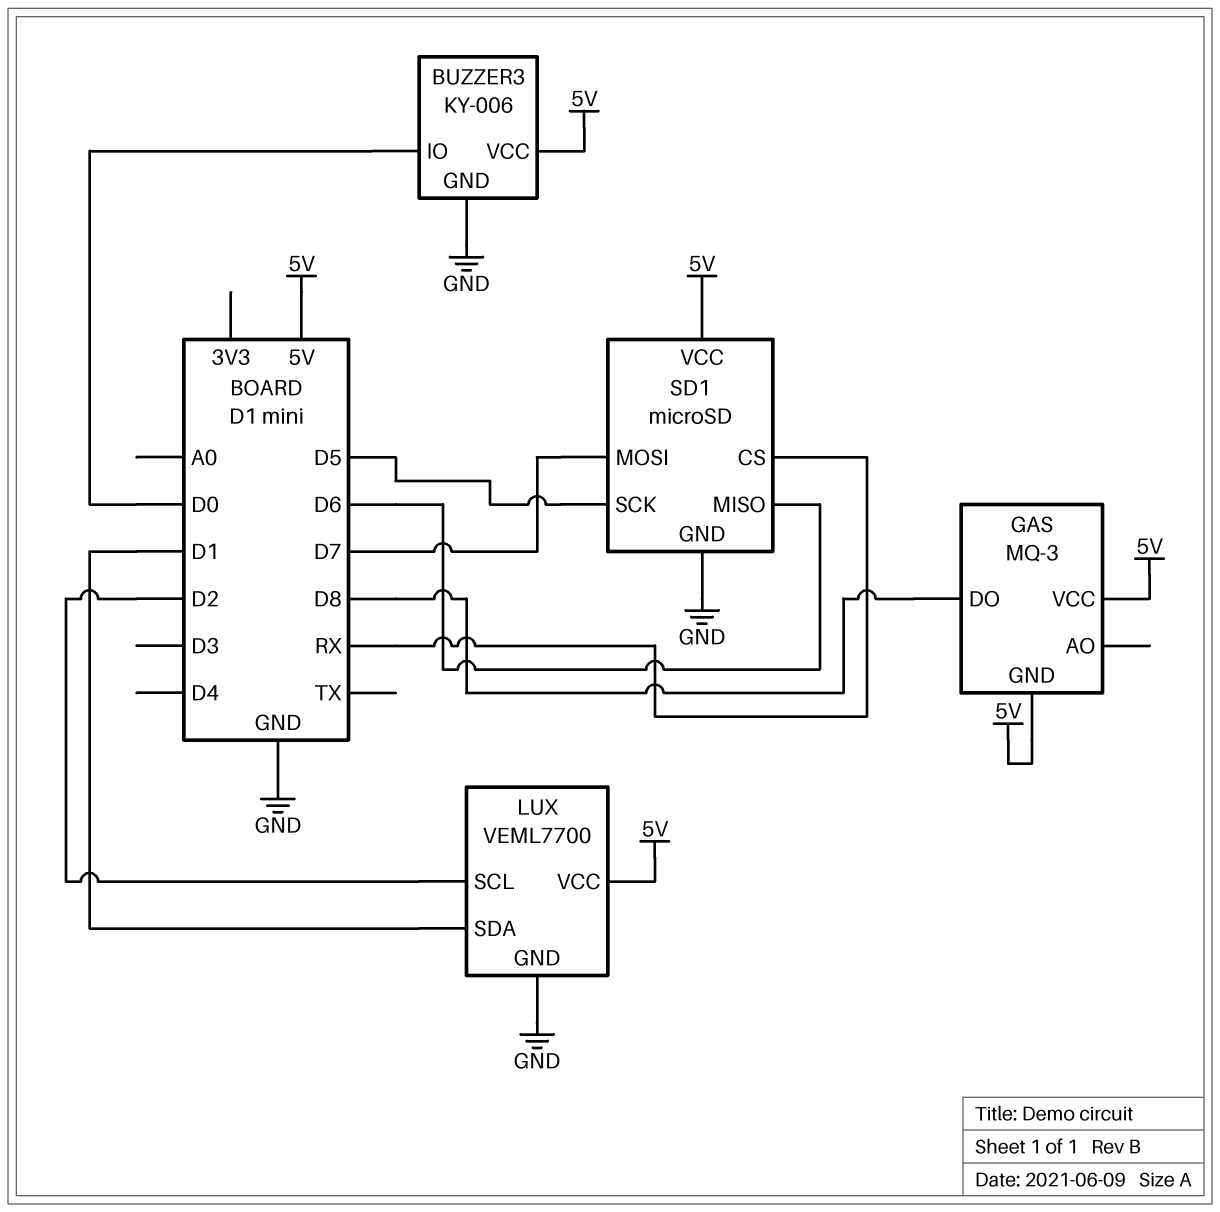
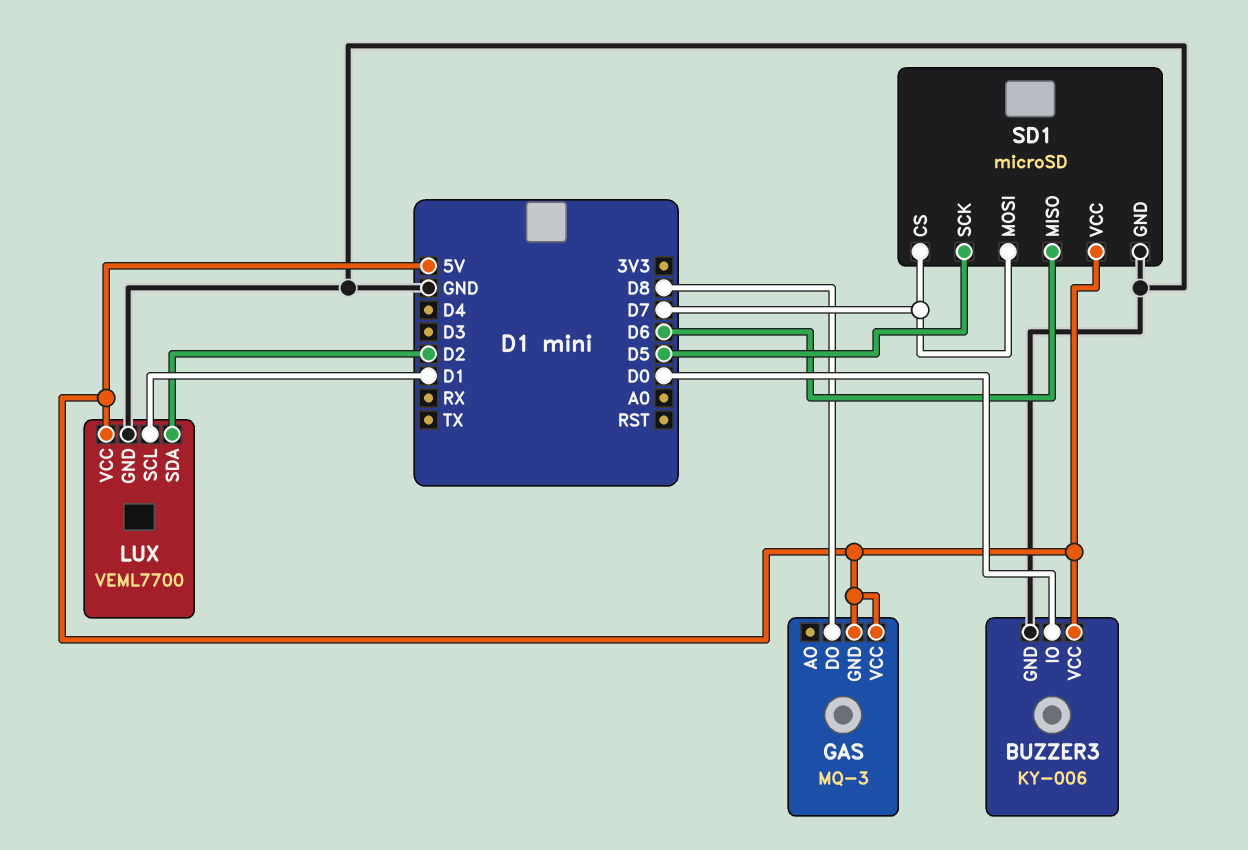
LUX pin SCL: D2 -> D1
LUX pin SDA: D1 -> D2
SD1 pin CS: RX -> D7

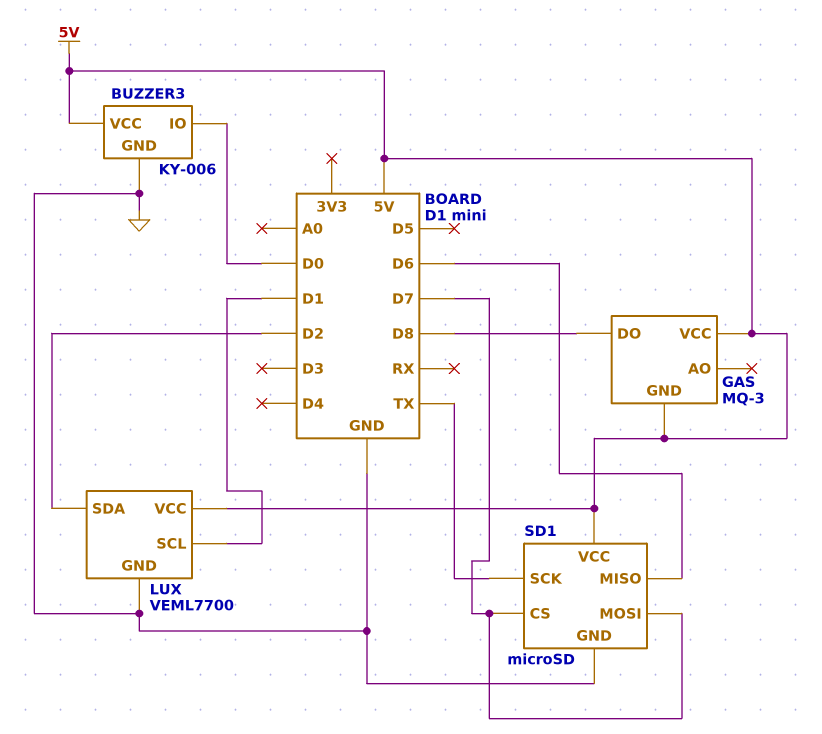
SD1 pin SCK: D5 -> TX

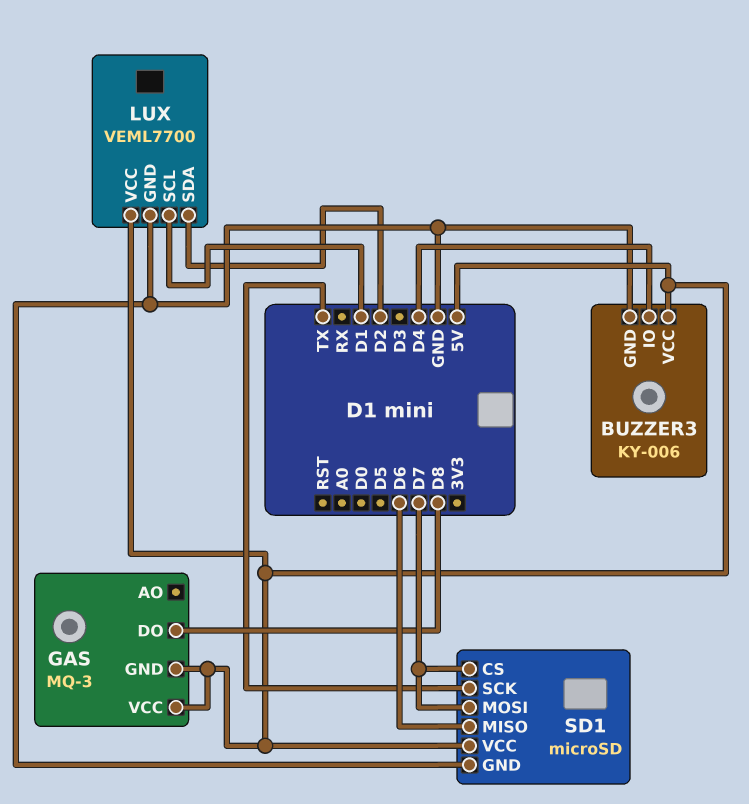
BUZZER3 pin IO: D0 -> D4

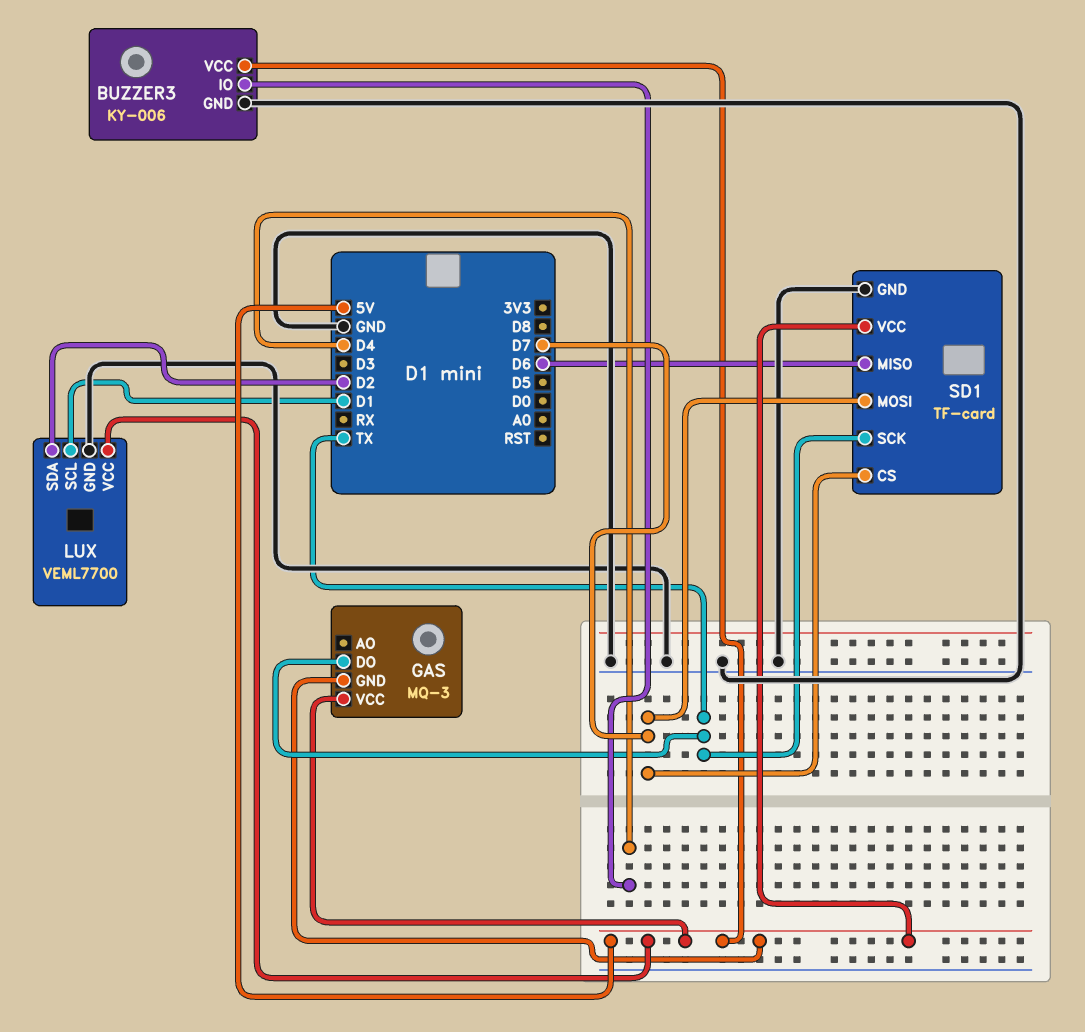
GAS pin DO: D8 -> TX
SD1: microSD -> TF-card

